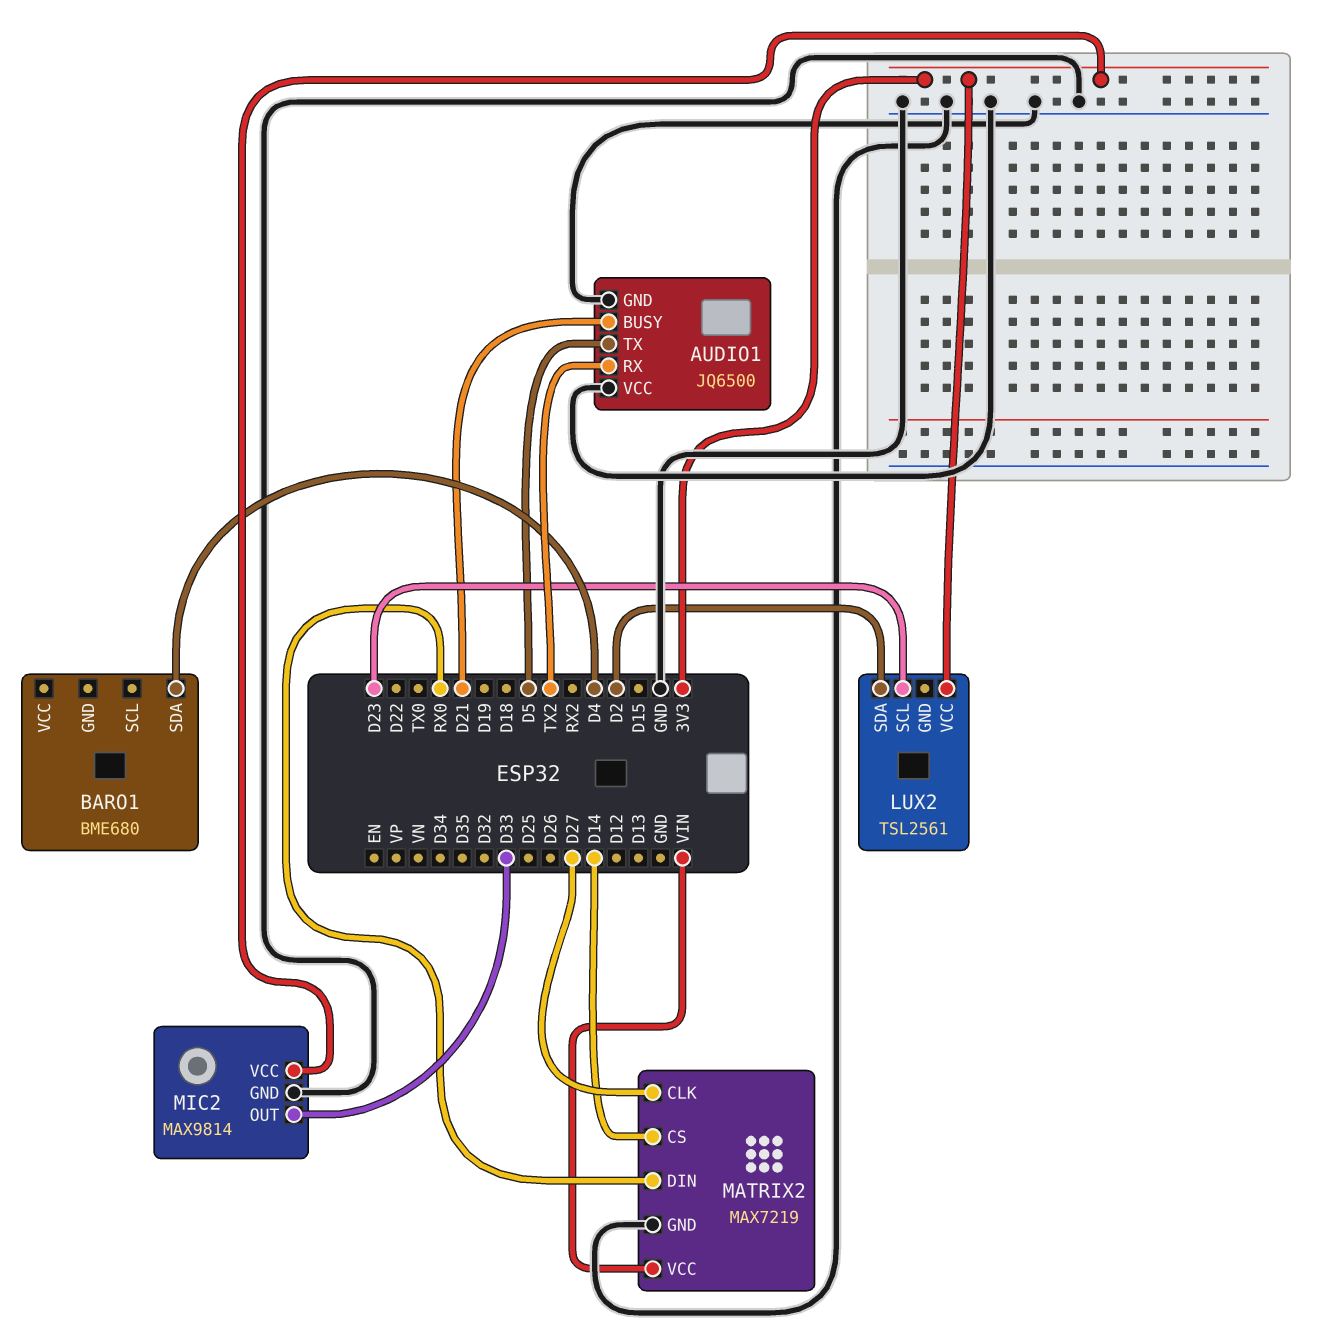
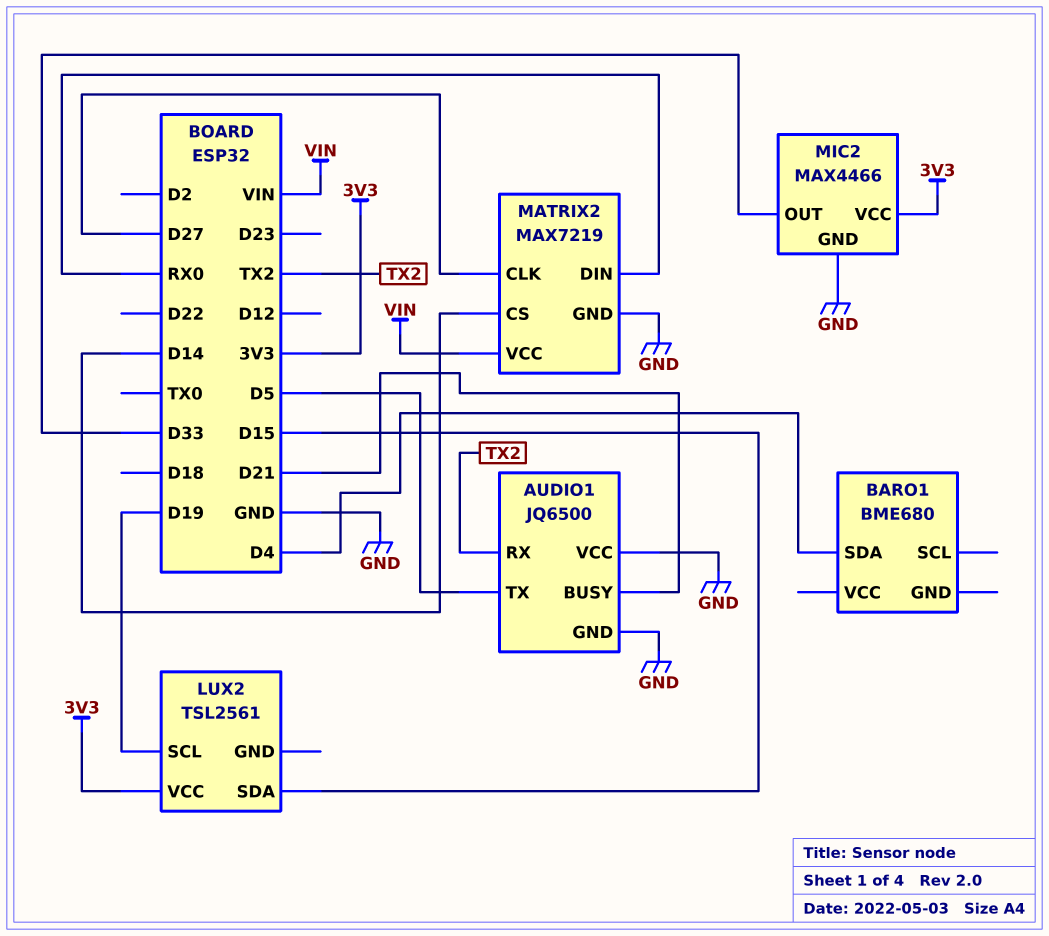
LUX2 pin SCL: D23 -> D19
LUX2 pin SDA: D2 -> D15
MIC2: MAX9814 -> MAX4466

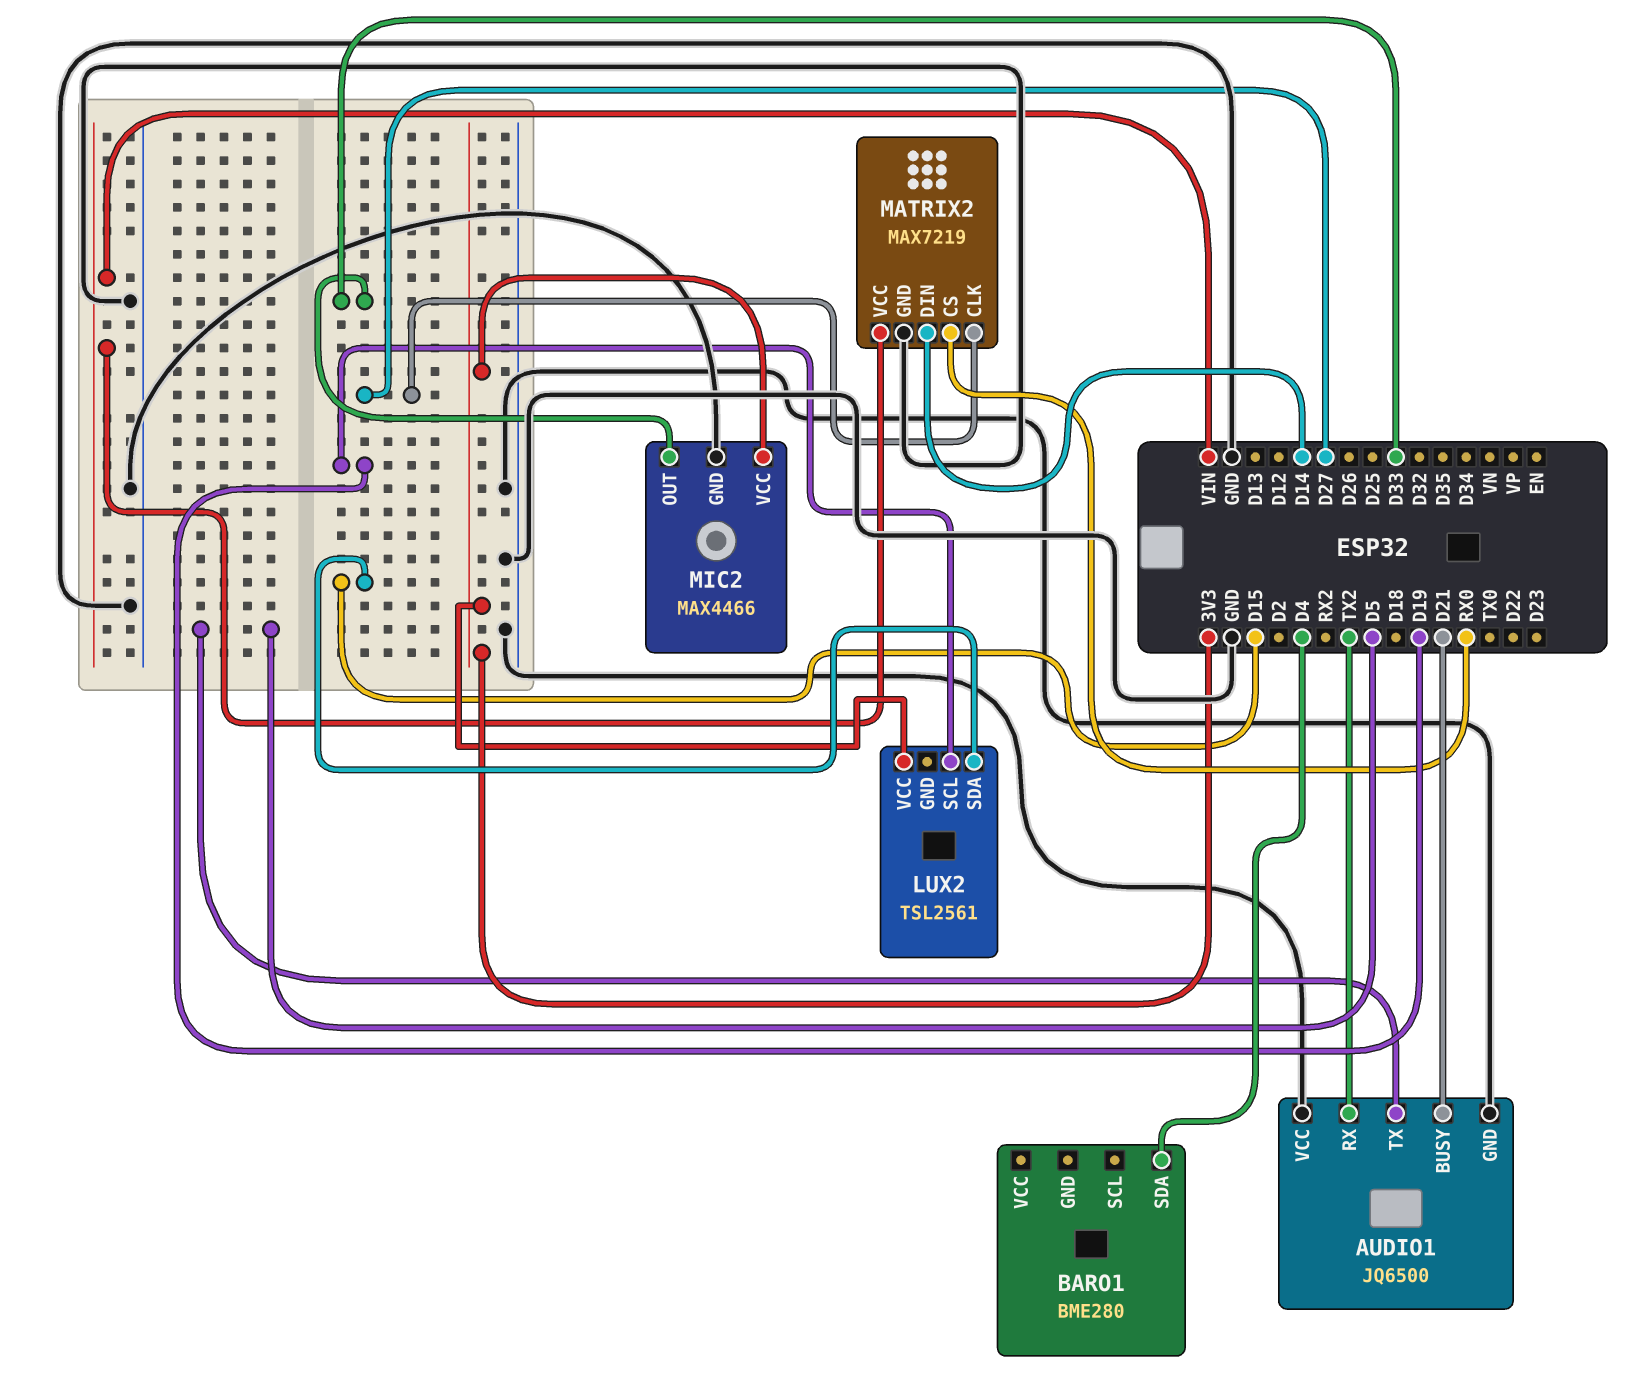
BARO1: BME680 -> BME280
MATRIX2 pin CS: D14 -> RX0
MATRIX2 pin DIN: RX0 -> D14

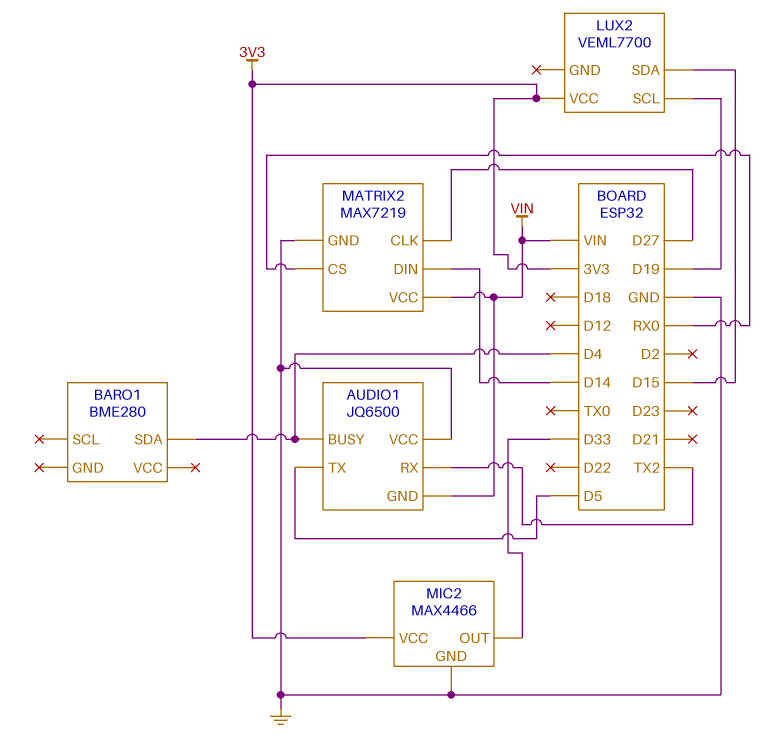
AUDIO1 pin BUSY: D21 -> D4
AUDIO1 pin GND: GND -> VIN
LUX2: TSL2561 -> VEML7700

